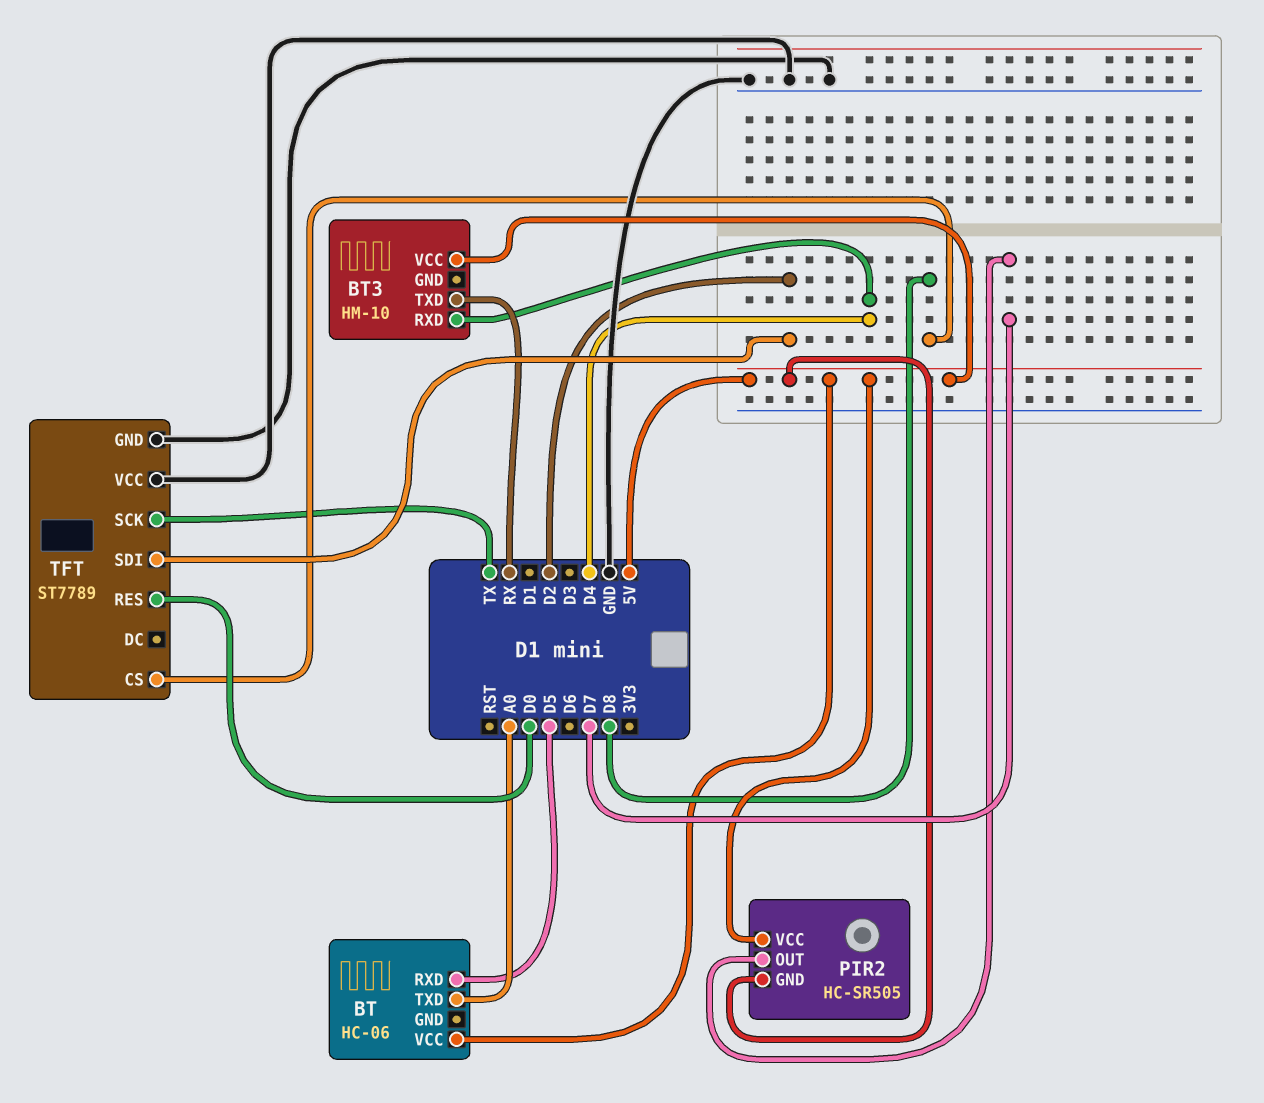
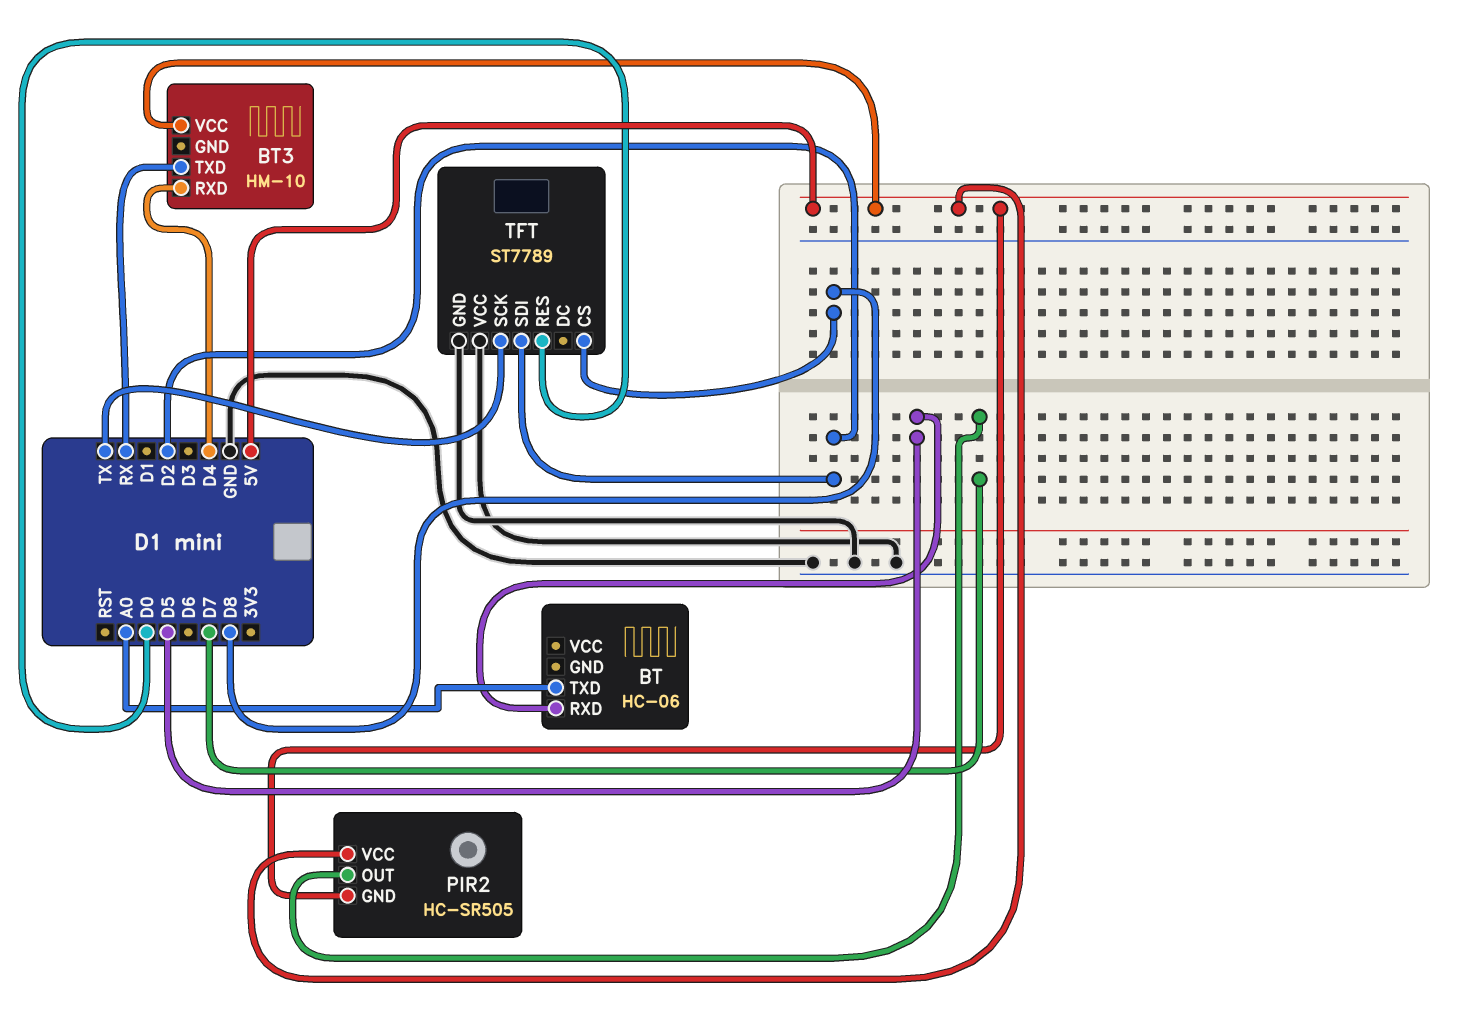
BT pin VCC: 5V -> none

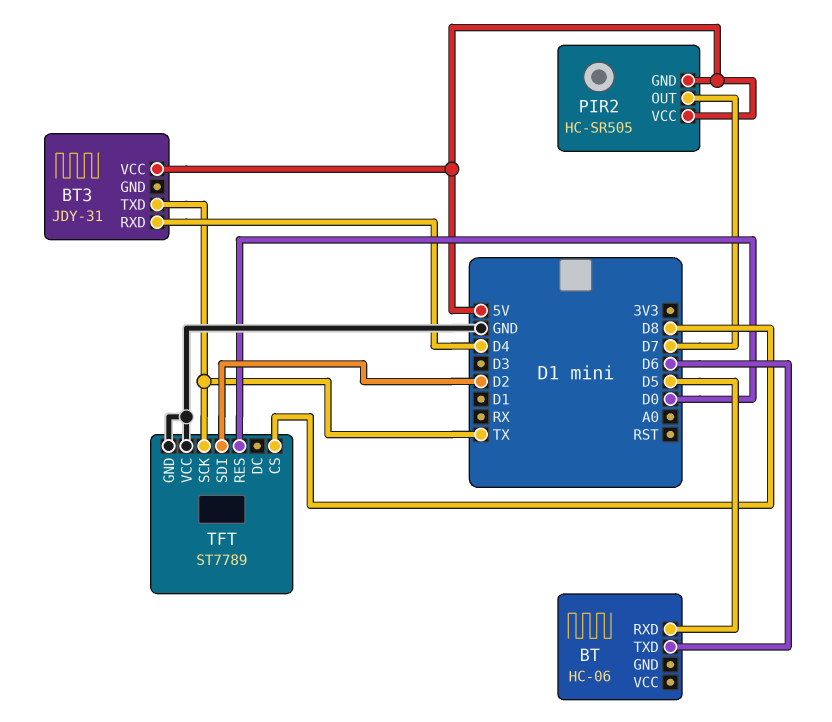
BT pin TXD: A0 -> D6
BT3: HM-10 -> JDY-31
BT3 pin TXD: RX -> TX

